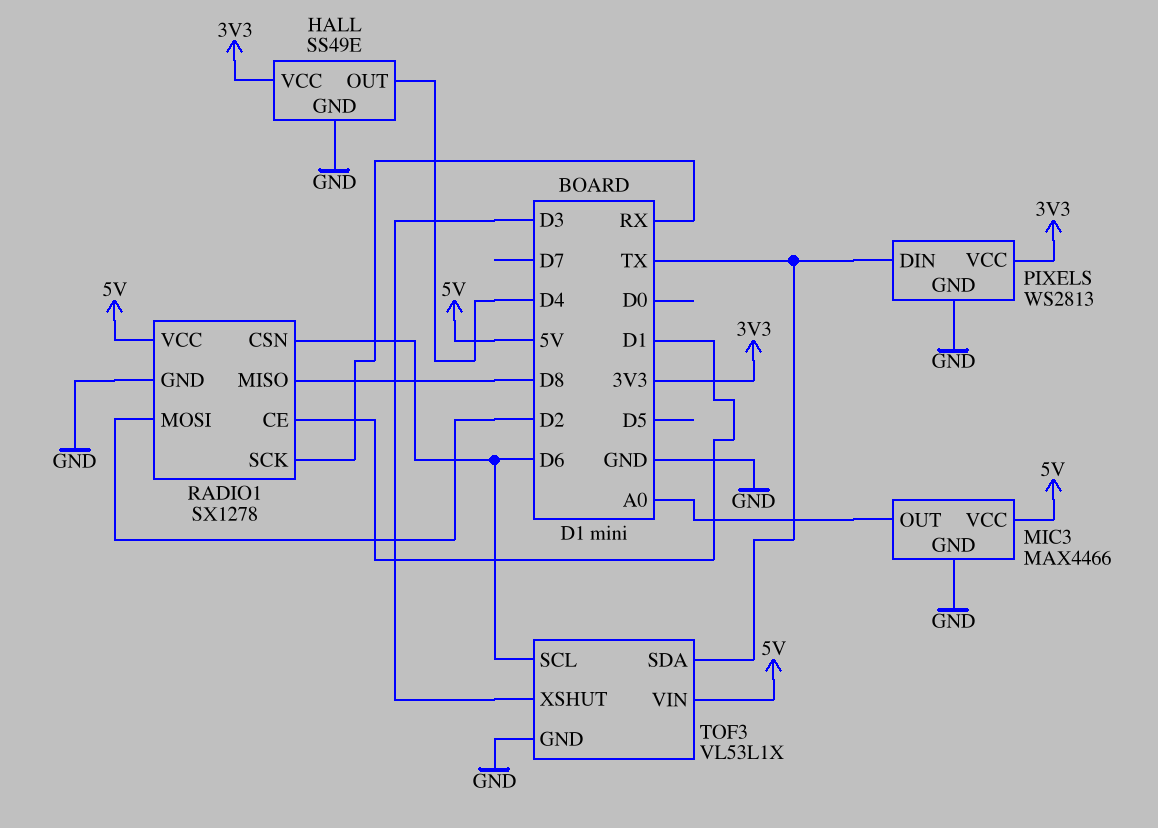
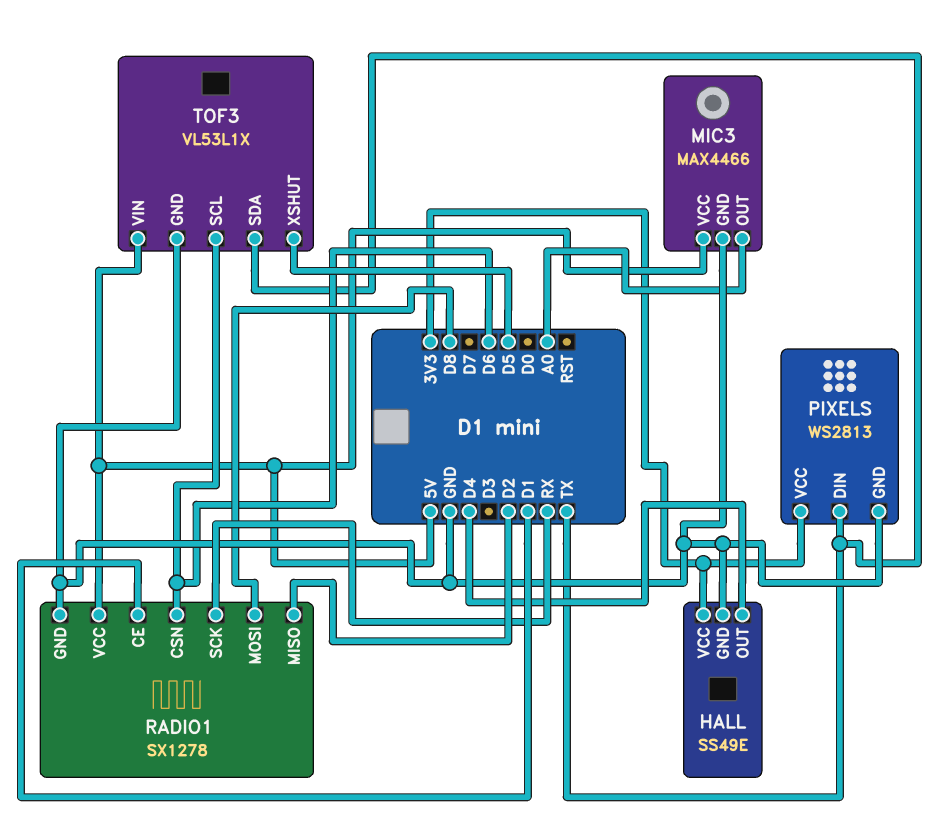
RADIO1 pin MISO: D8 -> D2
RADIO1 pin MOSI: D2 -> D8
TOF3 pin XSHUT: D3 -> D5

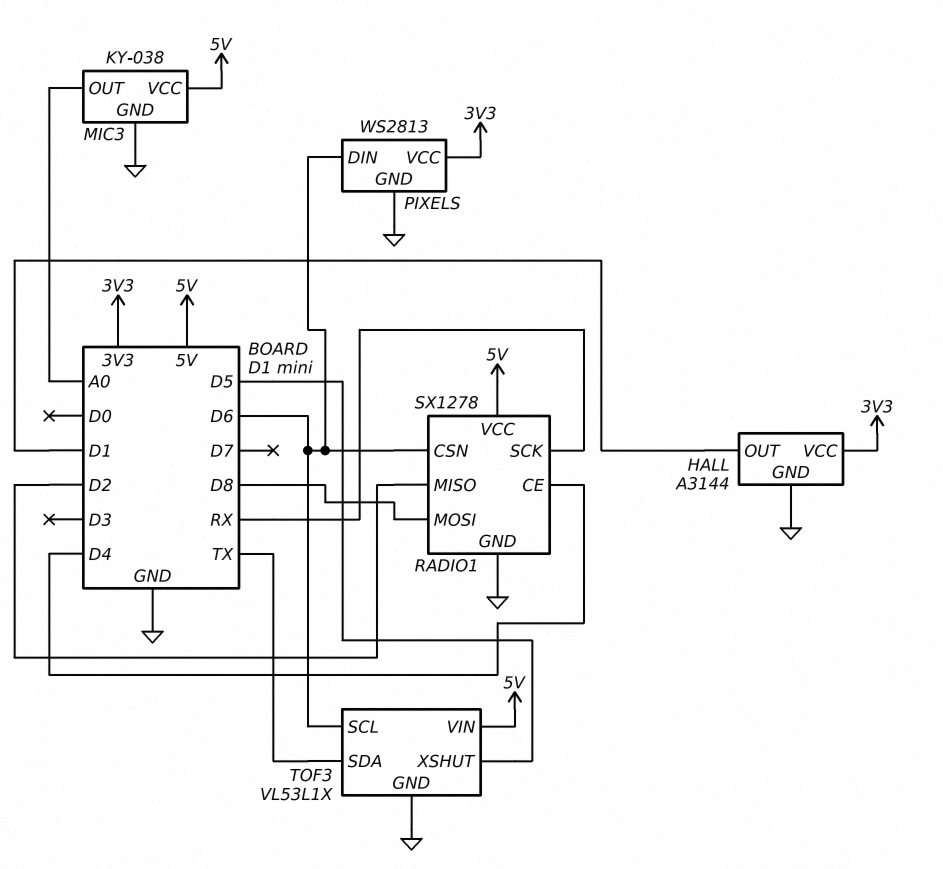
HALL: SS49E -> A3144
HALL pin OUT: D4 -> D1
MIC3: MAX4466 -> KY-038
PIXELS pin DIN: TX -> D6
RADIO1 pin CE: D1 -> D4

